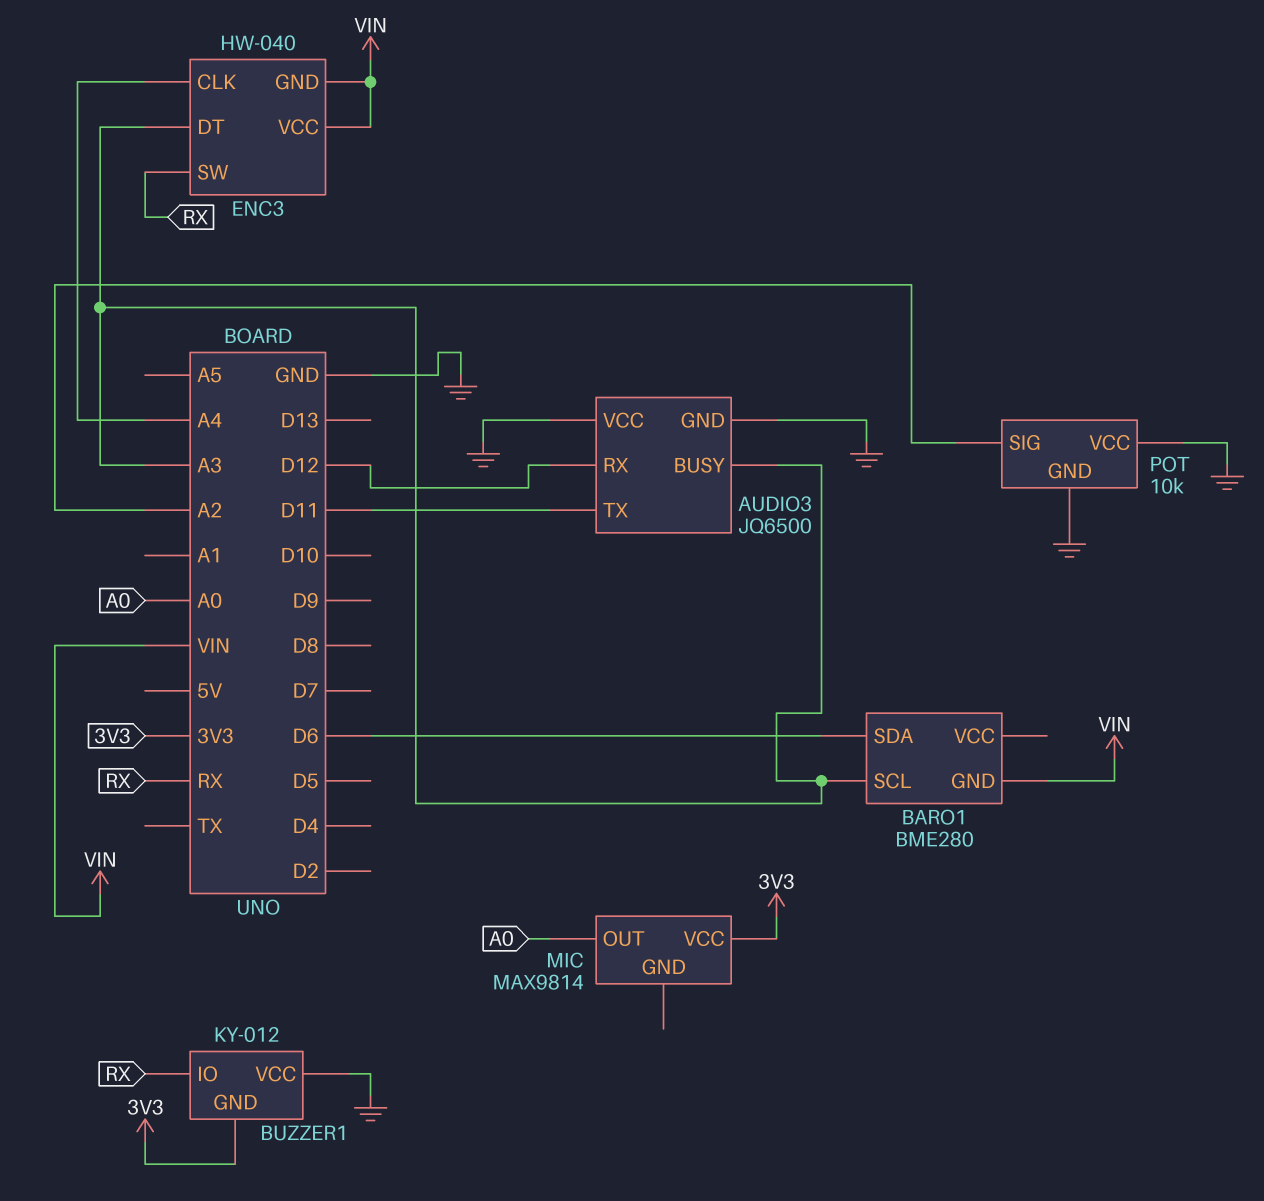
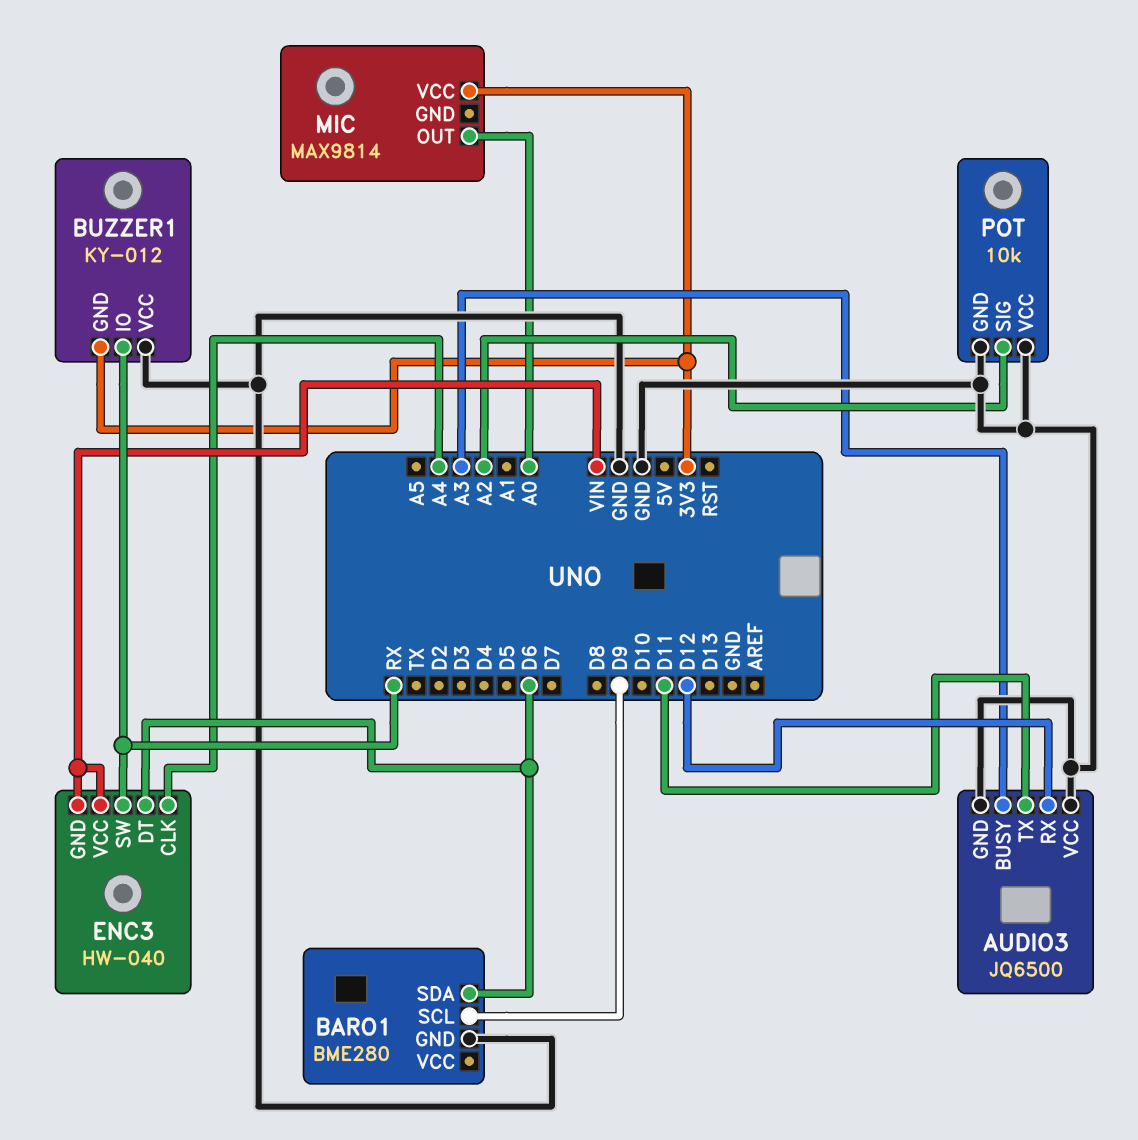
BARO1 pin GND: VIN -> GND
BARO1 pin SCL: A3 -> D9
ENC3 pin DT: A3 -> D6

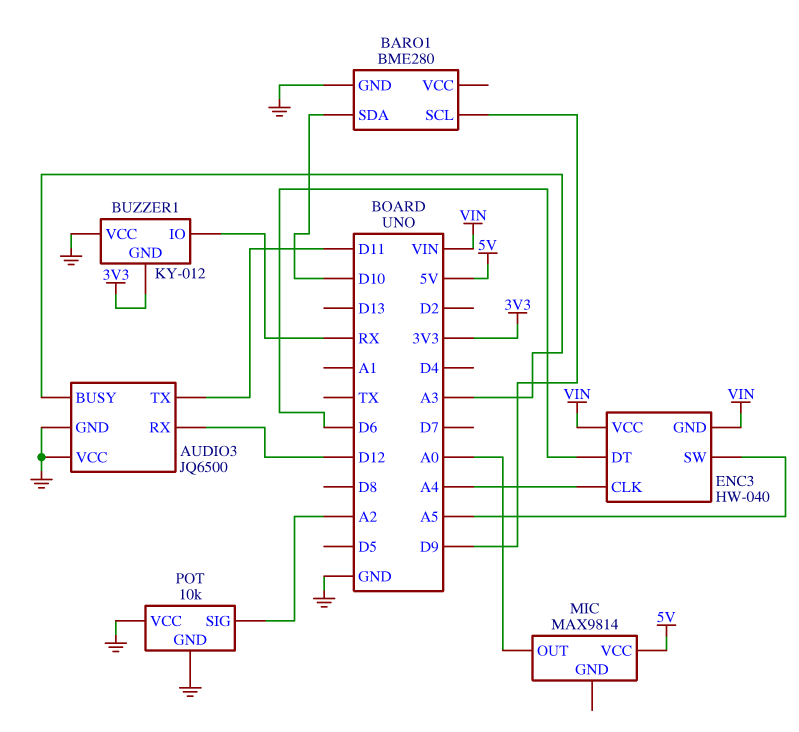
BARO1 pin SDA: D6 -> D10
ENC3 pin SW: RX -> A5
MIC pin VCC: 3V3 -> 5V

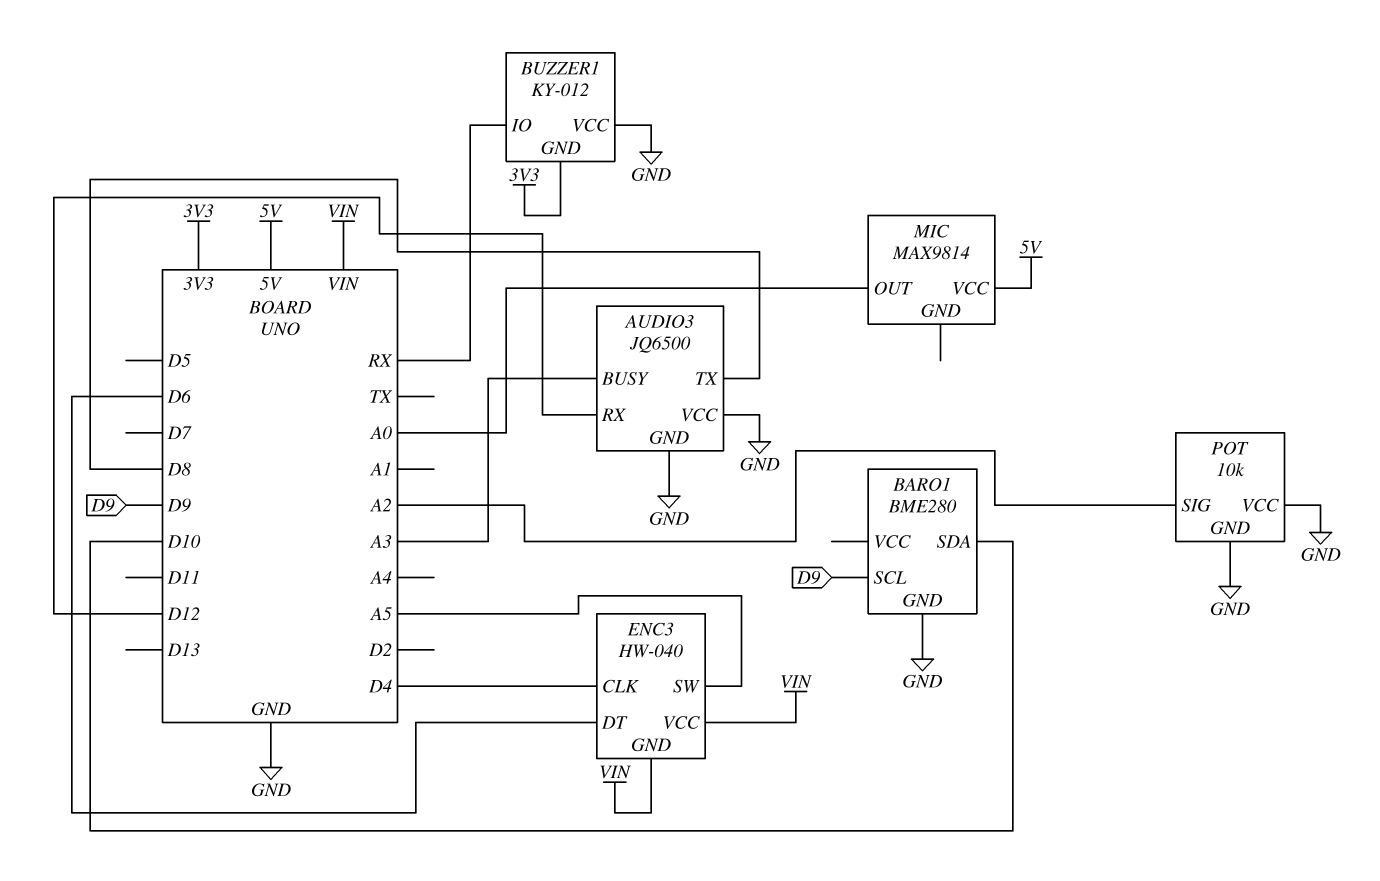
AUDIO3 pin TX: D11 -> D8
ENC3 pin CLK: A4 -> D4

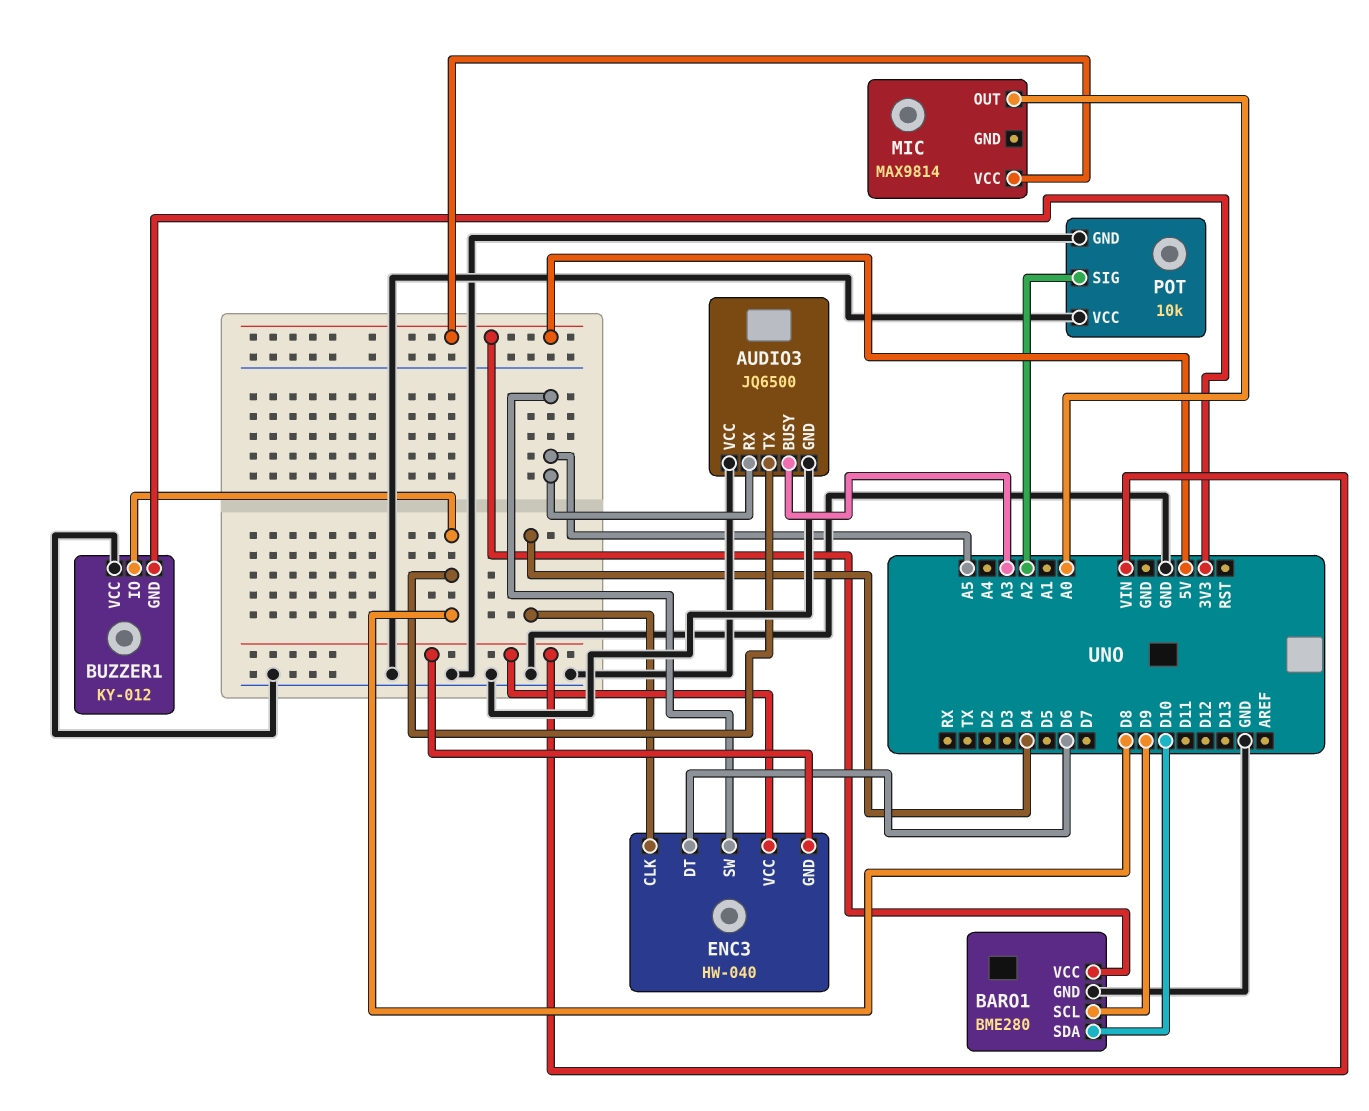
AUDIO3 pin RX: D12 -> A5
BARO1 pin VCC: none -> 5V
BUZZER1 pin IO: RX -> D8

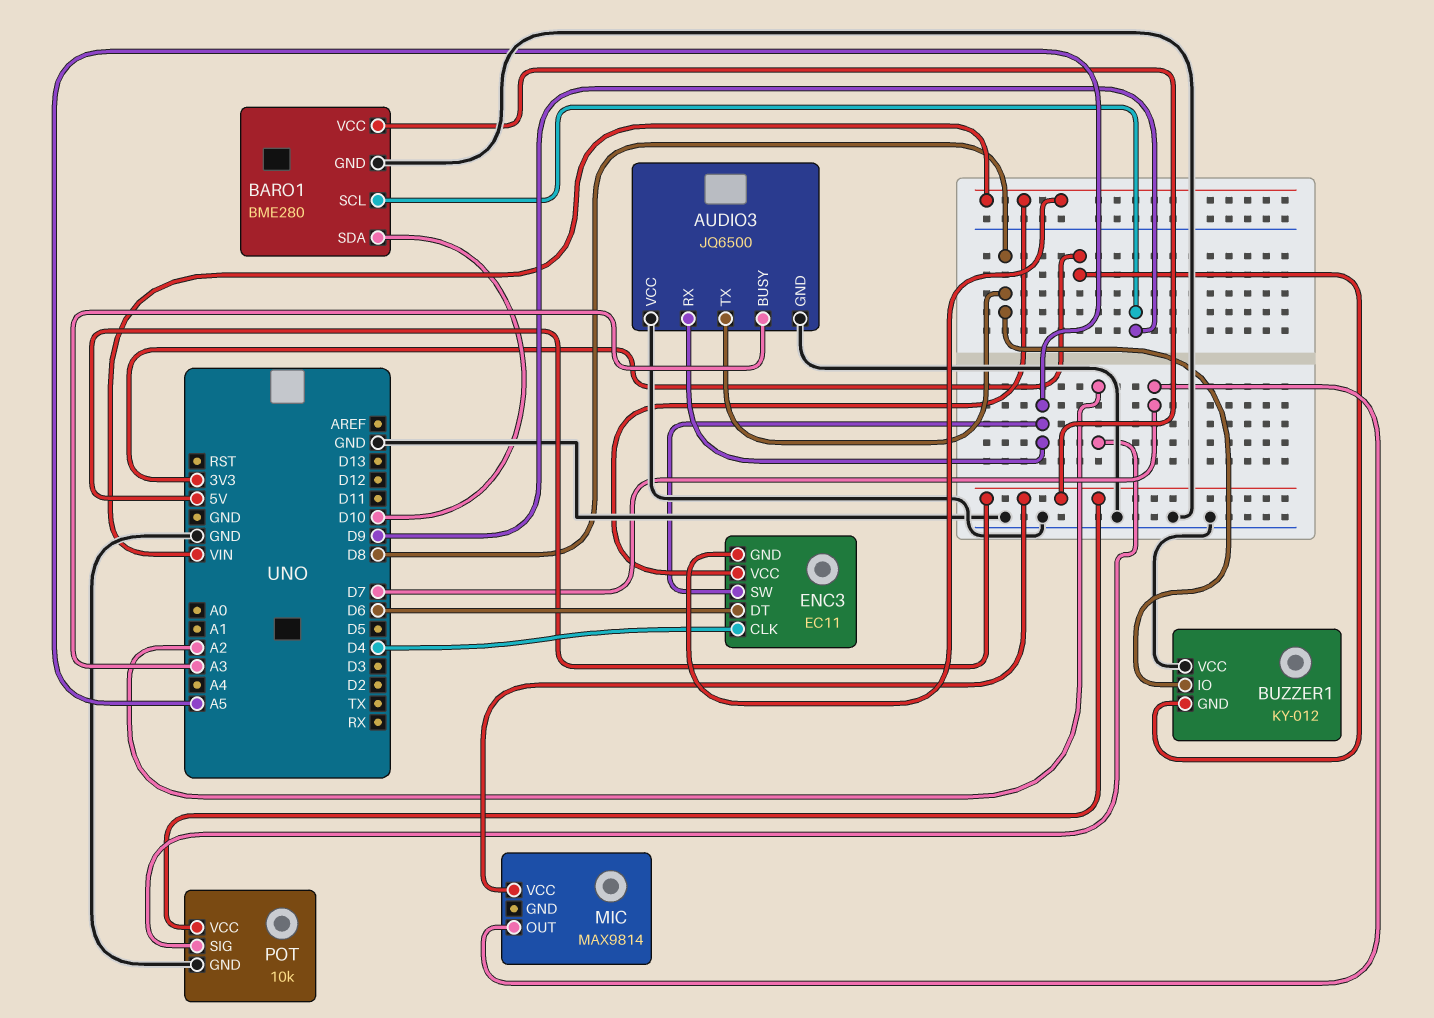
ENC3: HW-040 -> EC11
MIC pin OUT: A0 -> D7
POT pin VCC: GND -> 5V

